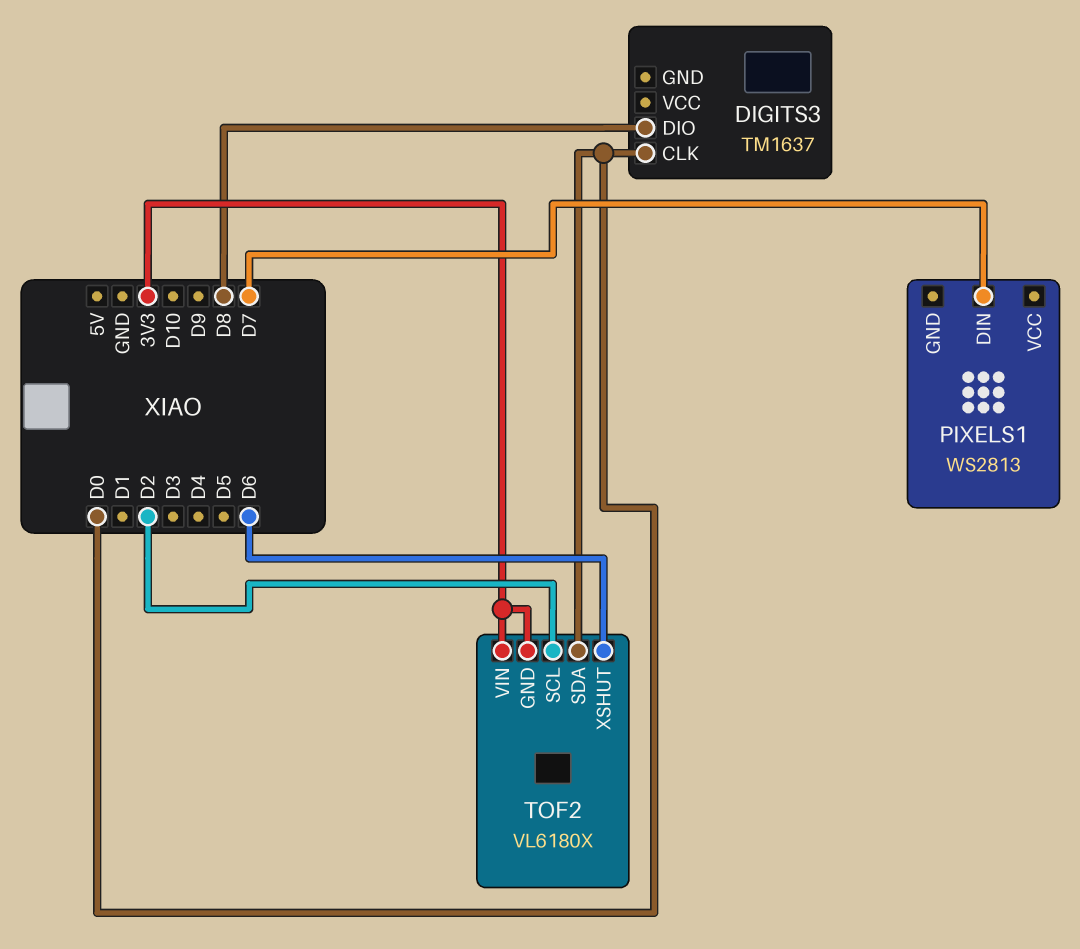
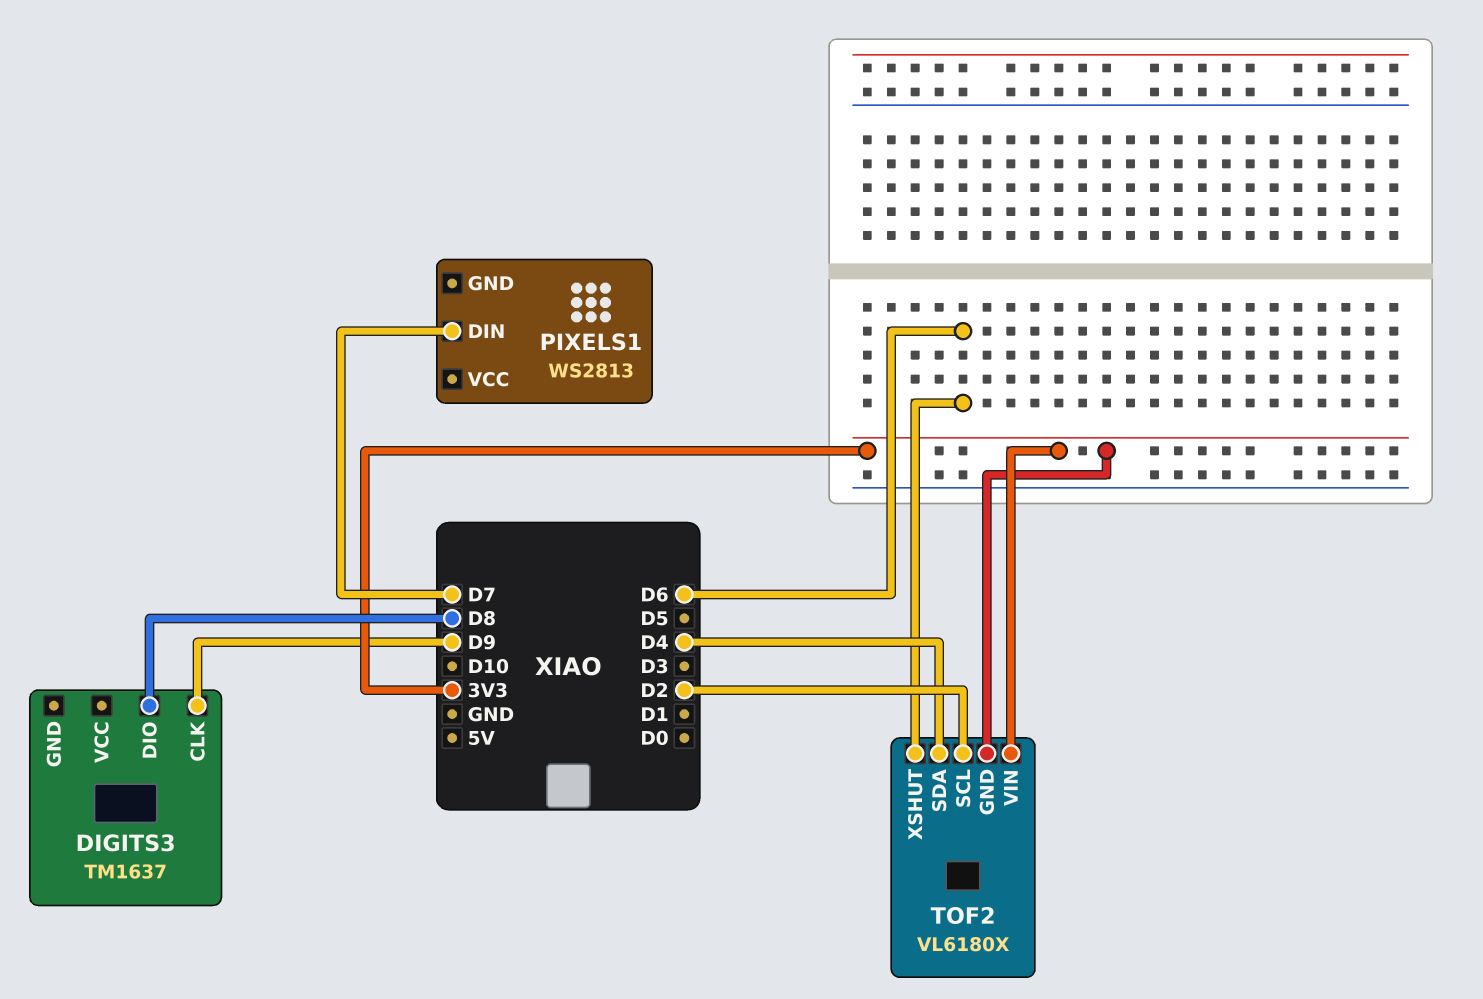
DIGITS3 pin CLK: D0 -> D9
TOF2 pin SDA: D0 -> D4

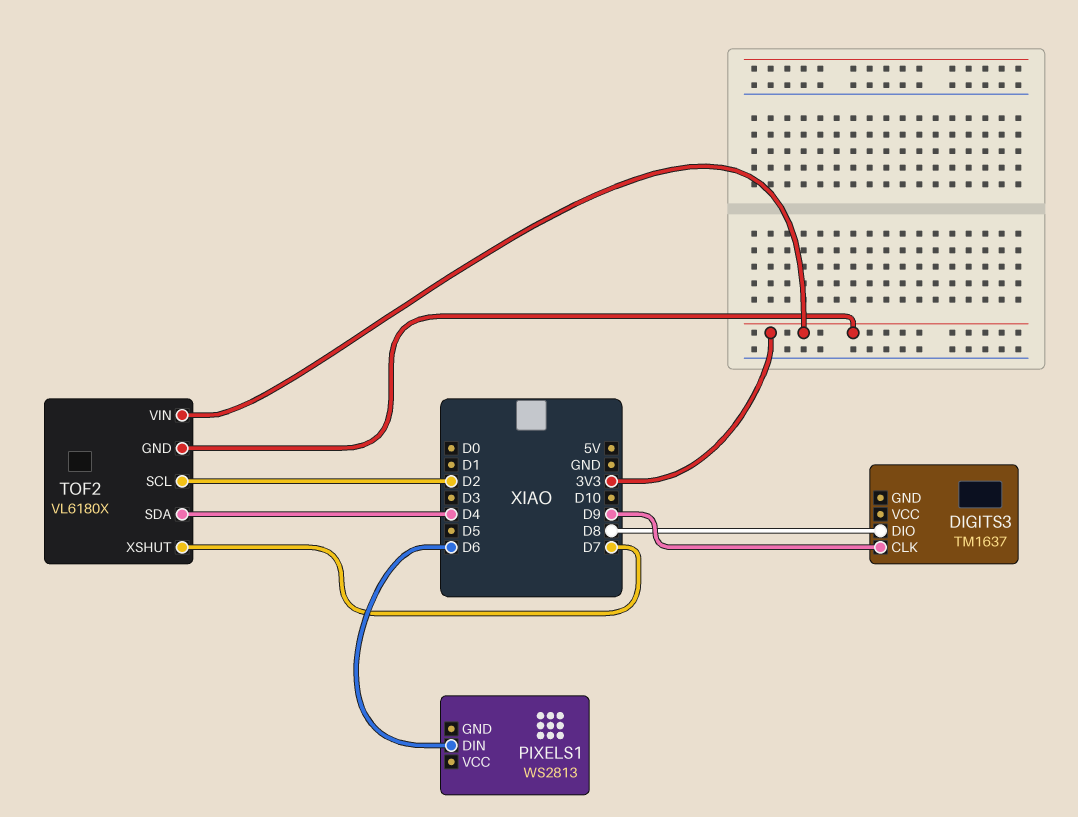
PIXELS1 pin DIN: D7 -> D6
TOF2 pin XSHUT: D6 -> D7

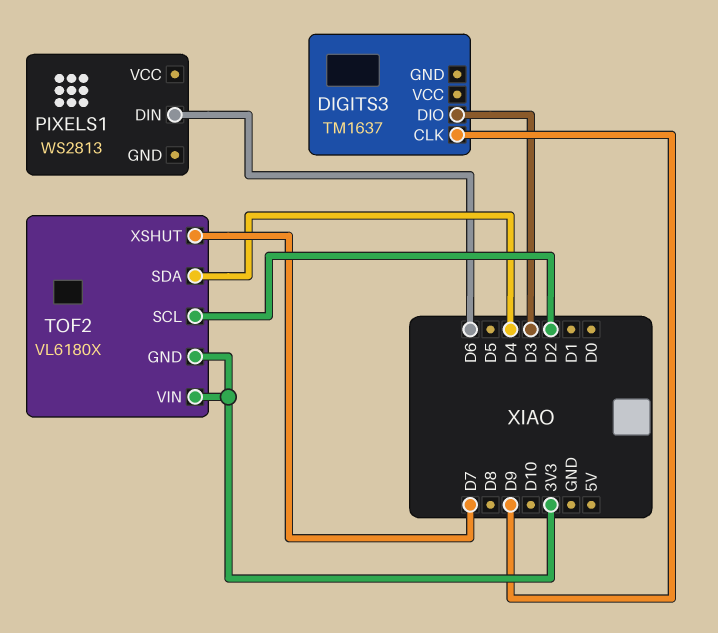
DIGITS3 pin DIO: D8 -> D3

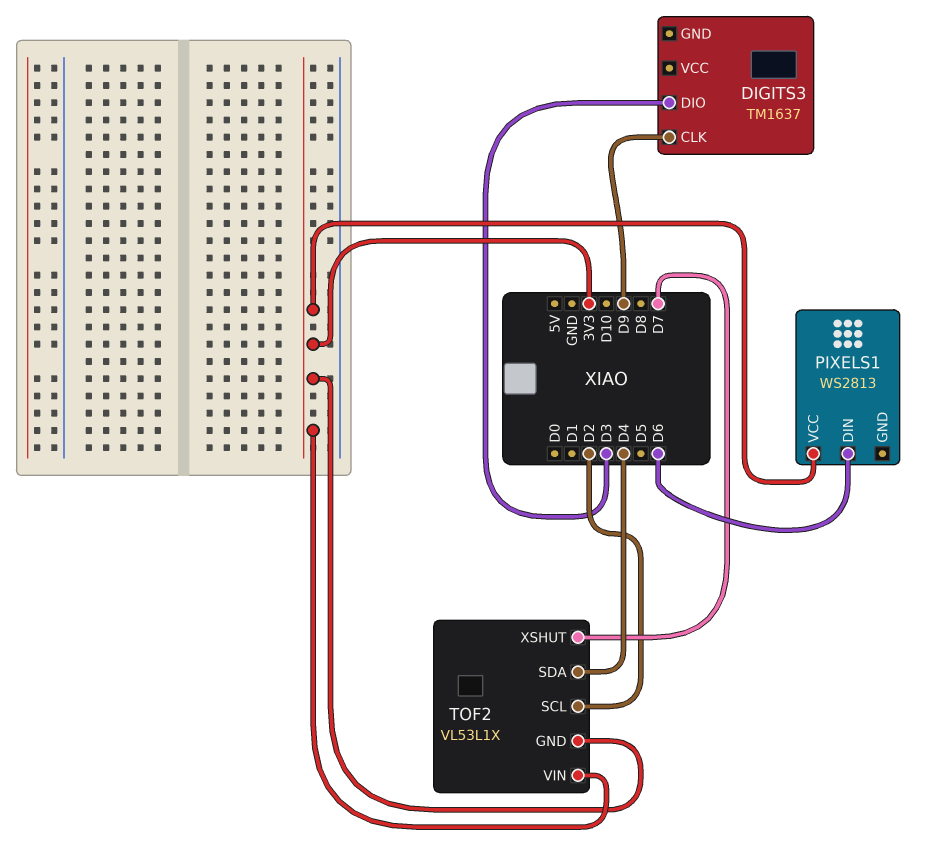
PIXELS1 pin VCC: none -> 3V3
TOF2: VL6180X -> VL53L1X

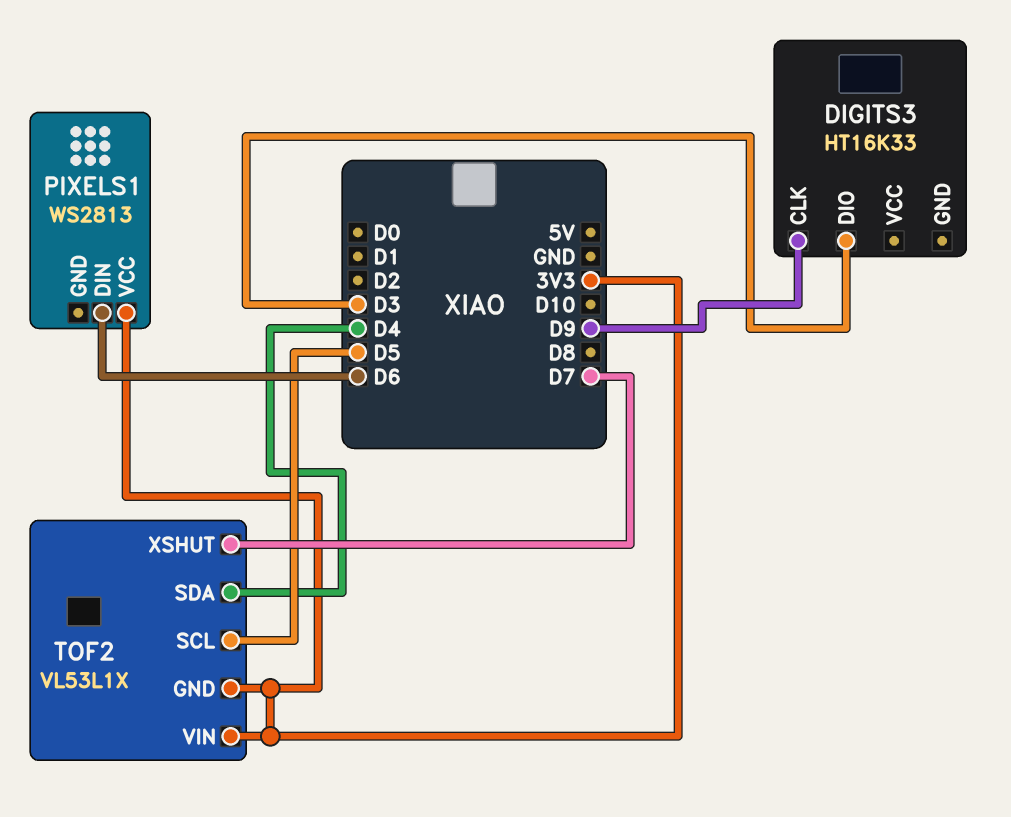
DIGITS3: TM1637 -> HT16K33
TOF2 pin SCL: D2 -> D5

